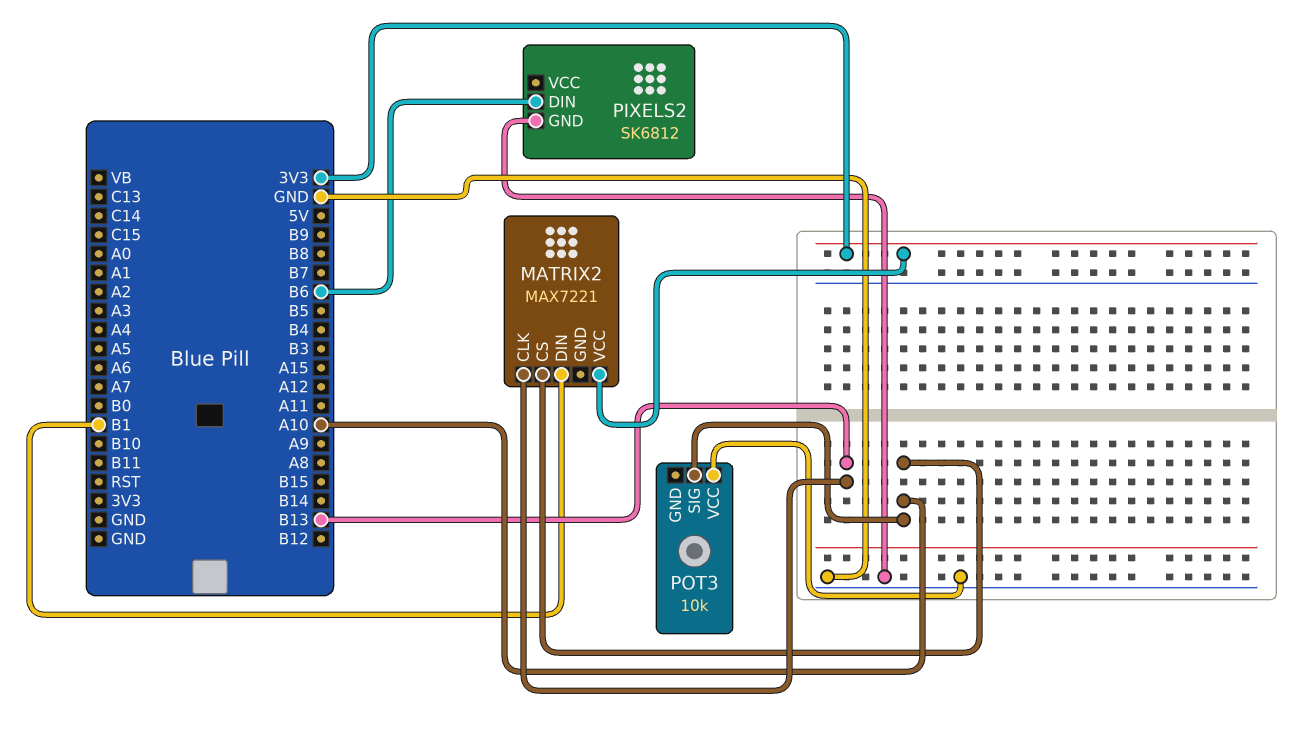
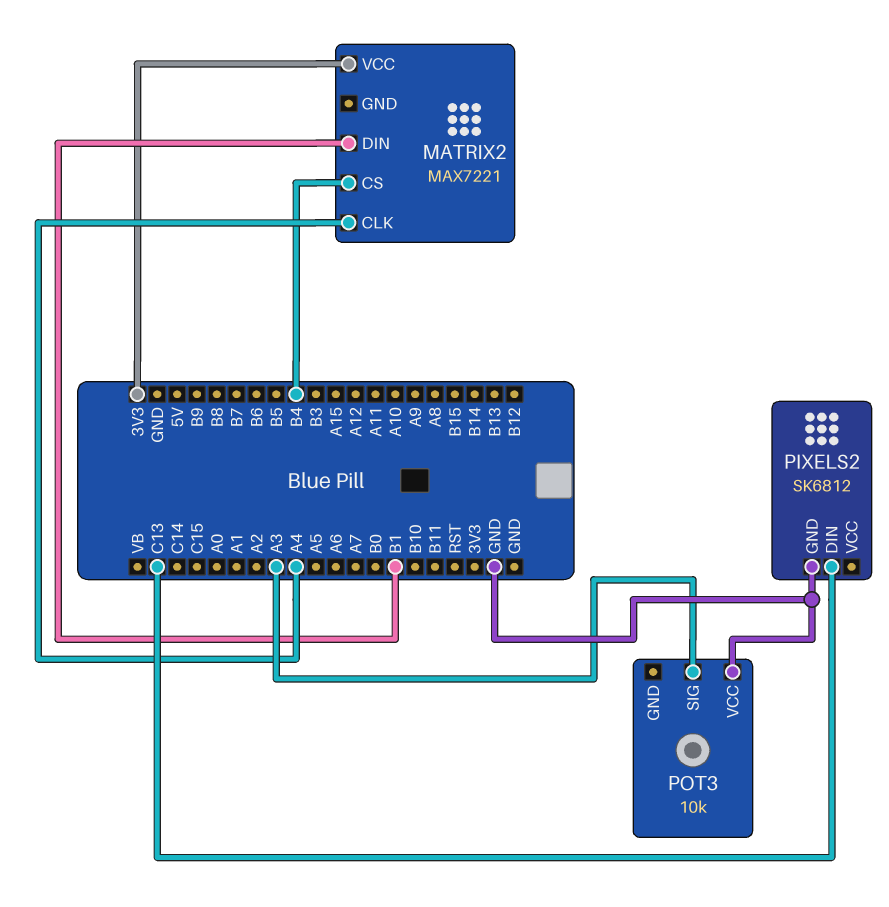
MATRIX2 pin CLK: B13 -> A4
MATRIX2 pin CS: A10 -> B4
PIXELS2 pin DIN: B6 -> C13
POT3 pin SIG: A10 -> A3

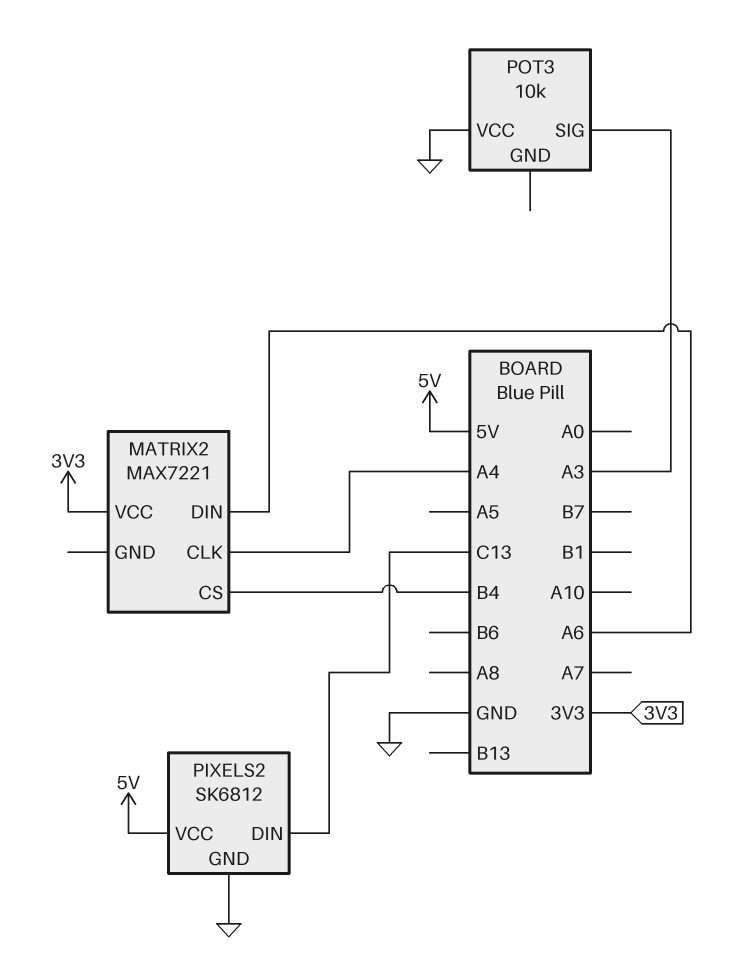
MATRIX2 pin DIN: B1 -> A6
PIXELS2 pin VCC: none -> 5V

